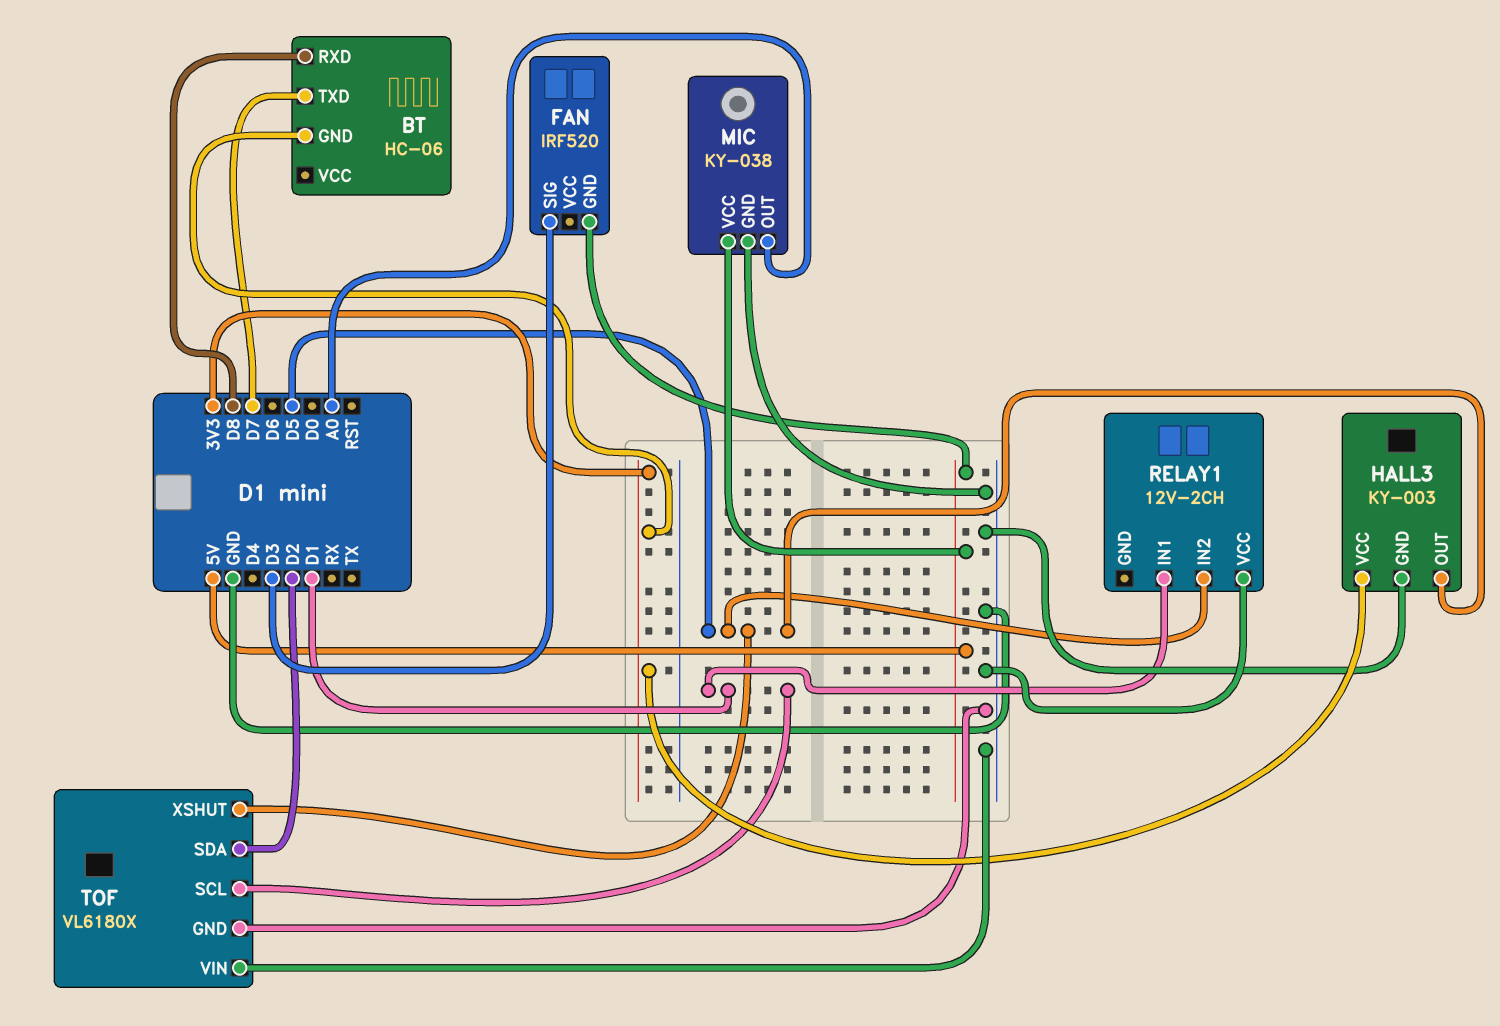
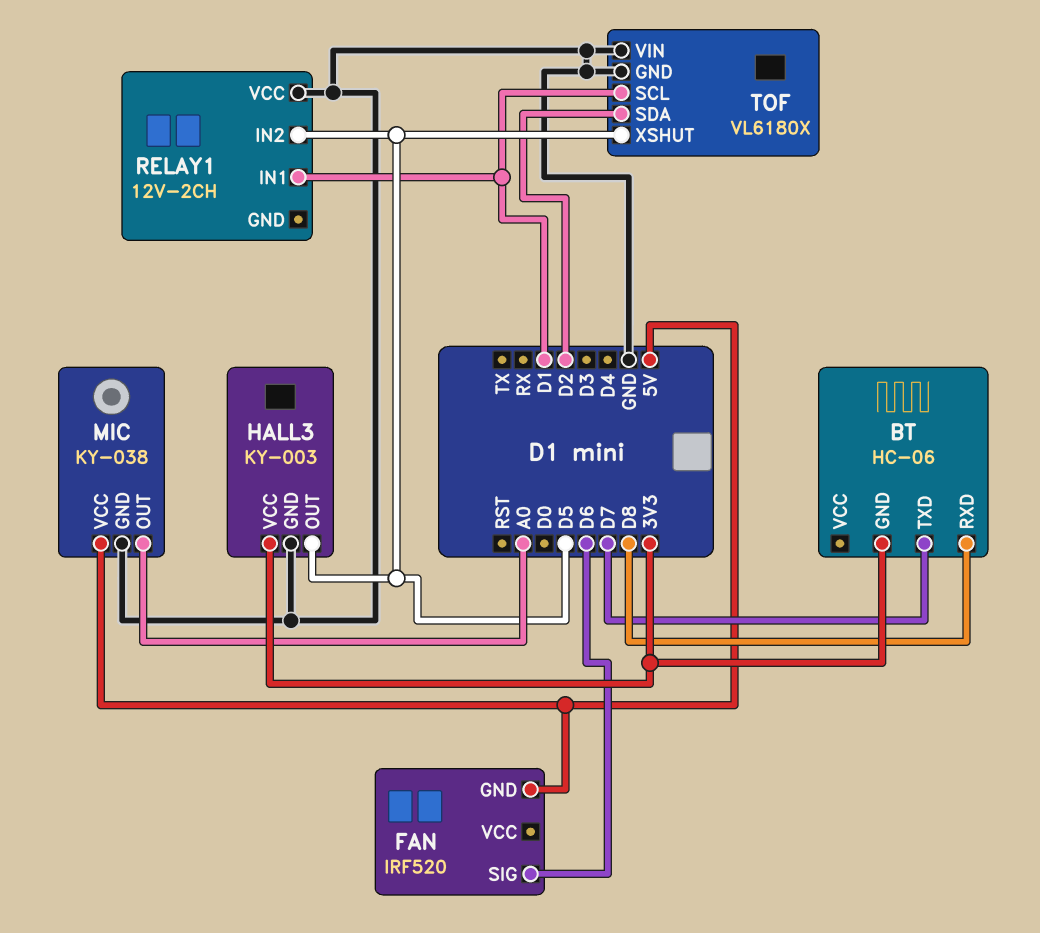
FAN pin SIG: D3 -> D6

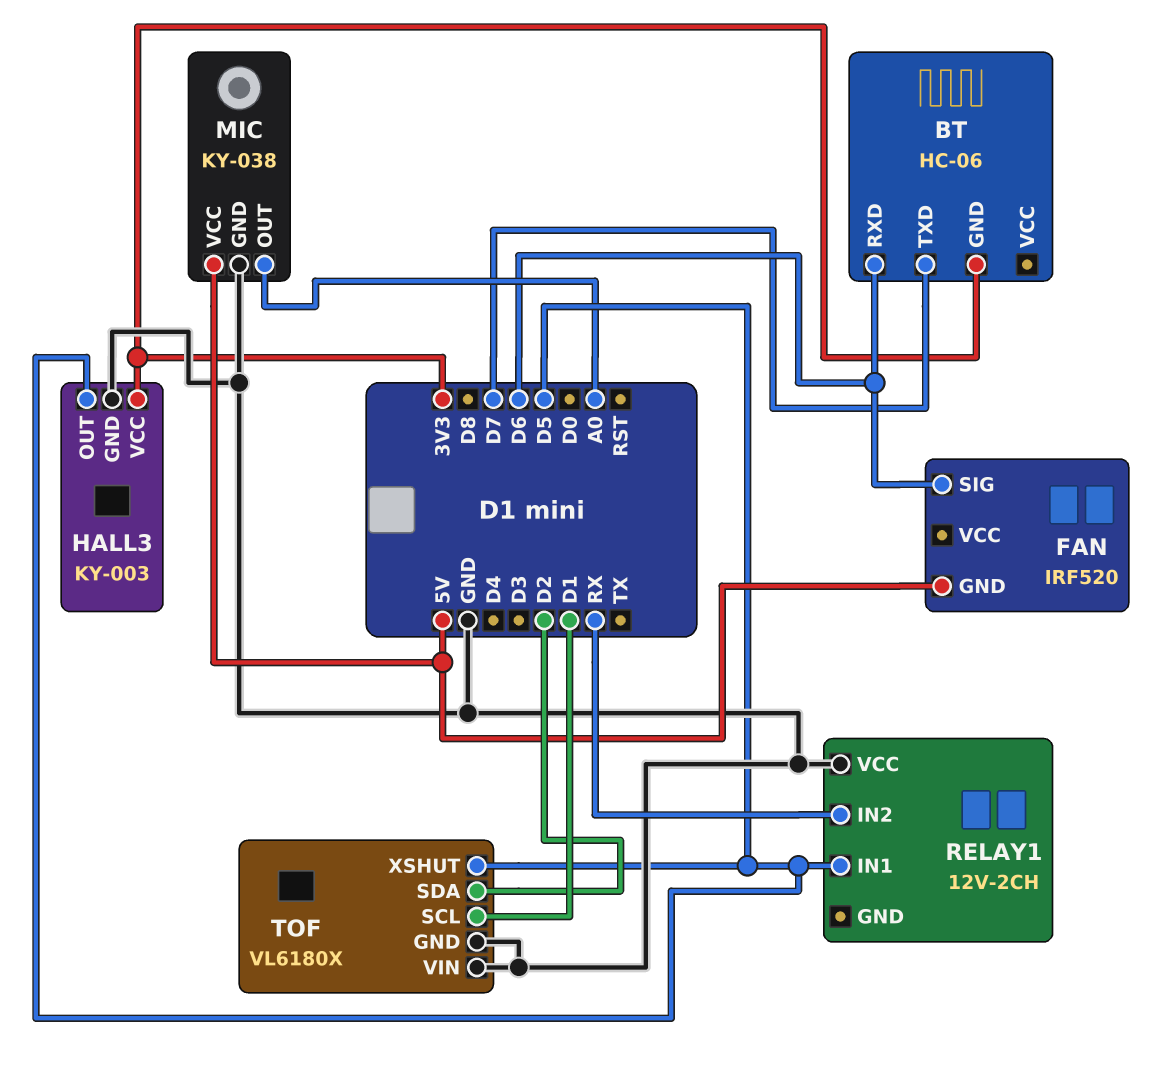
BT pin RXD: D8 -> D6
RELAY1 pin IN1: D1 -> D5
RELAY1 pin IN2: D5 -> RX

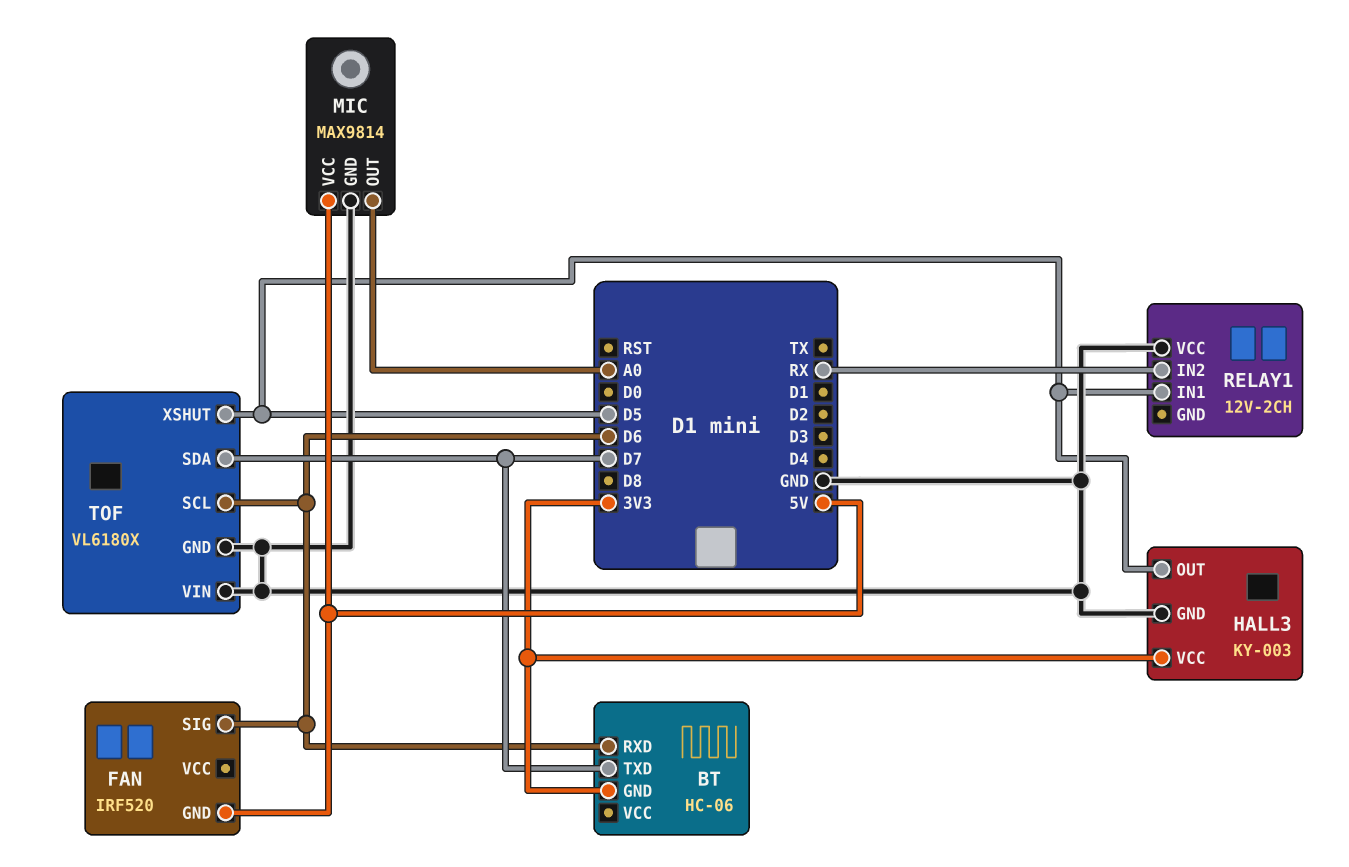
MIC: KY-038 -> MAX9814
TOF pin SCL: D1 -> D6
TOF pin SDA: D2 -> D7

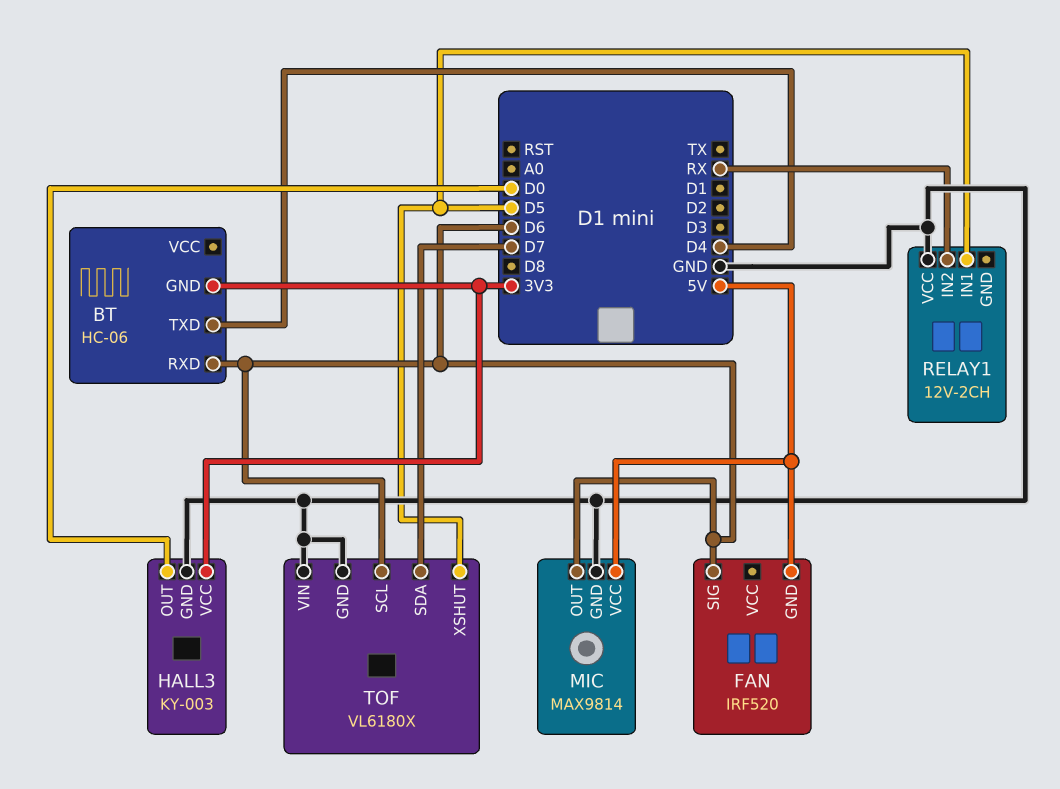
BT pin TXD: D7 -> D4
HALL3 pin OUT: D5 -> D0
MIC pin OUT: A0 -> D6

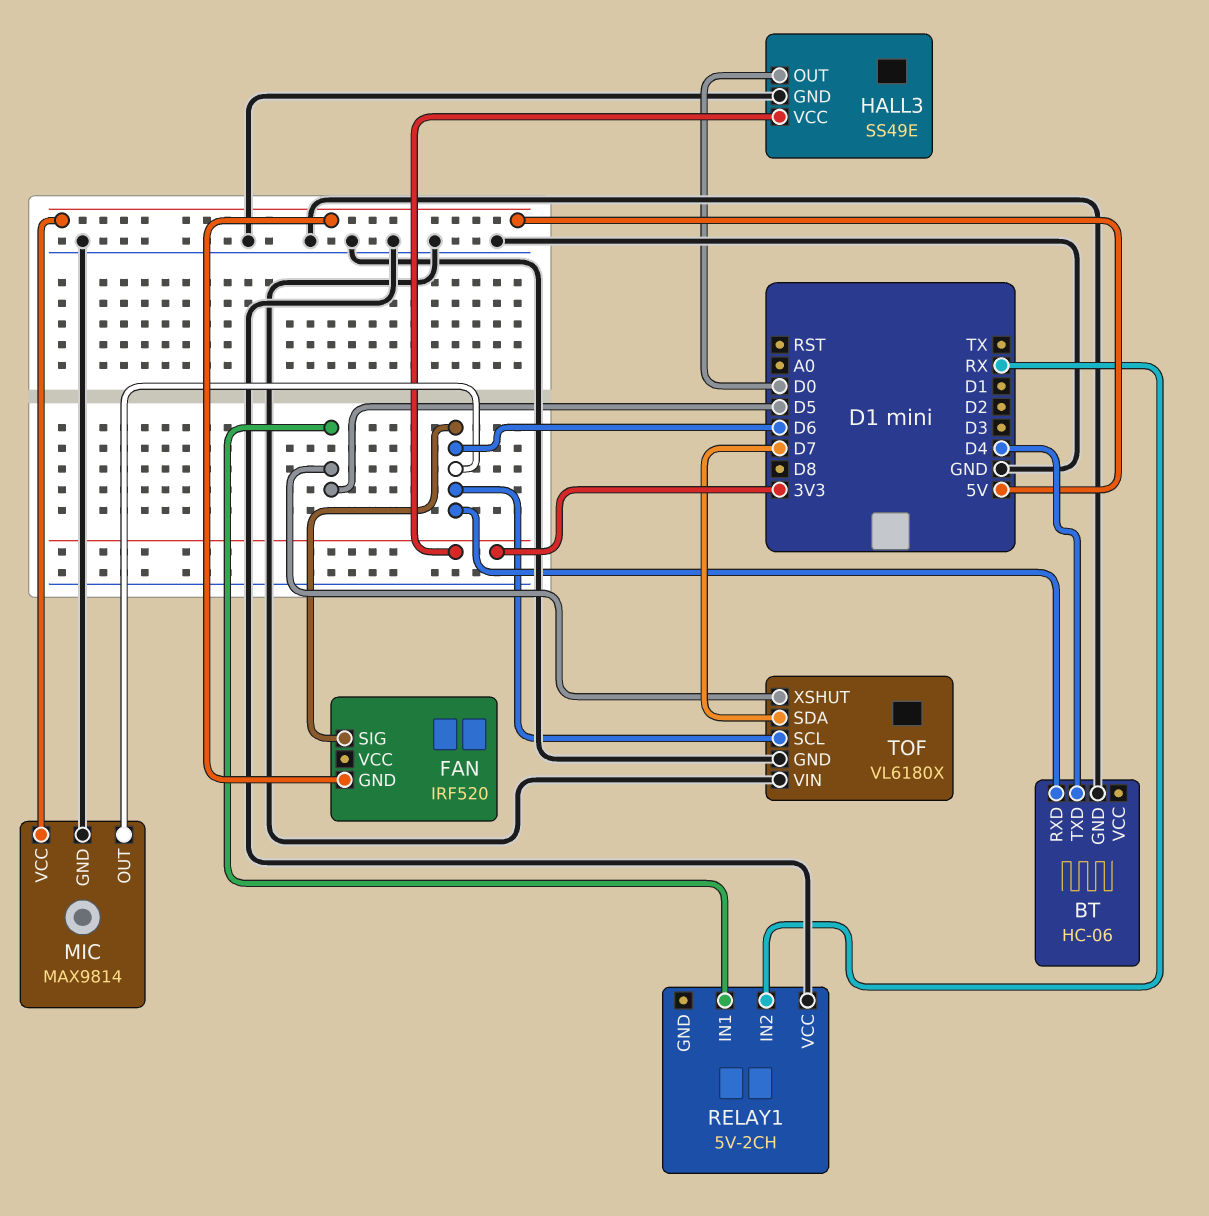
BT pin GND: 3V3 -> GND
HALL3: KY-003 -> SS49E
RELAY1: 12V-2CH -> 5V-2CH

